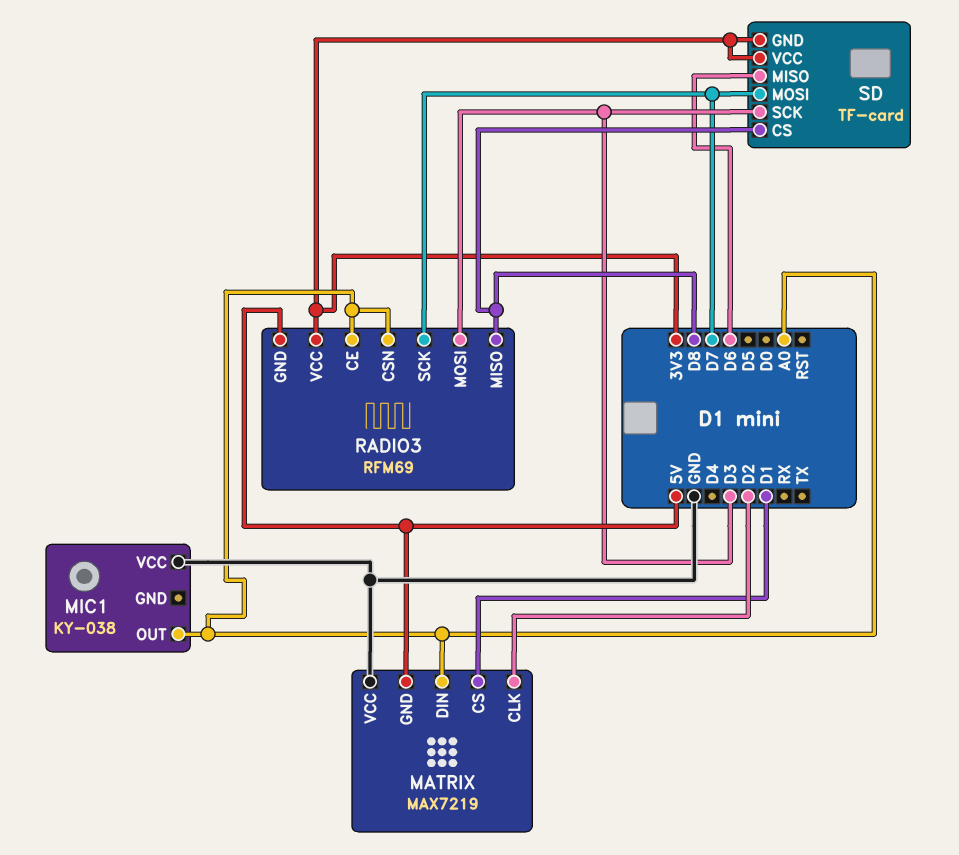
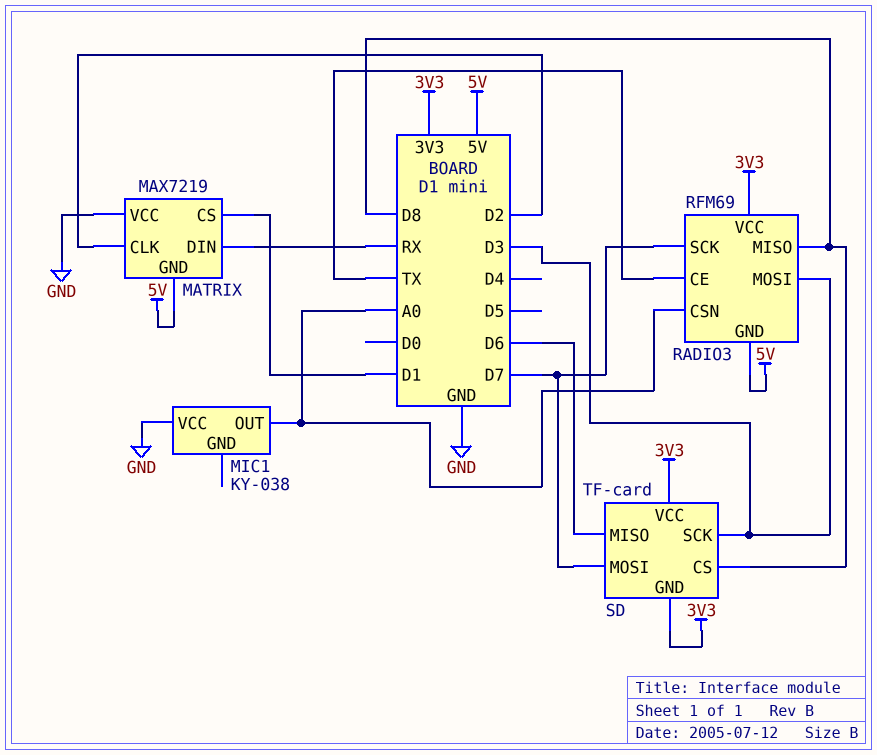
MATRIX pin DIN: A0 -> RX
RADIO3 pin CE: A0 -> TX

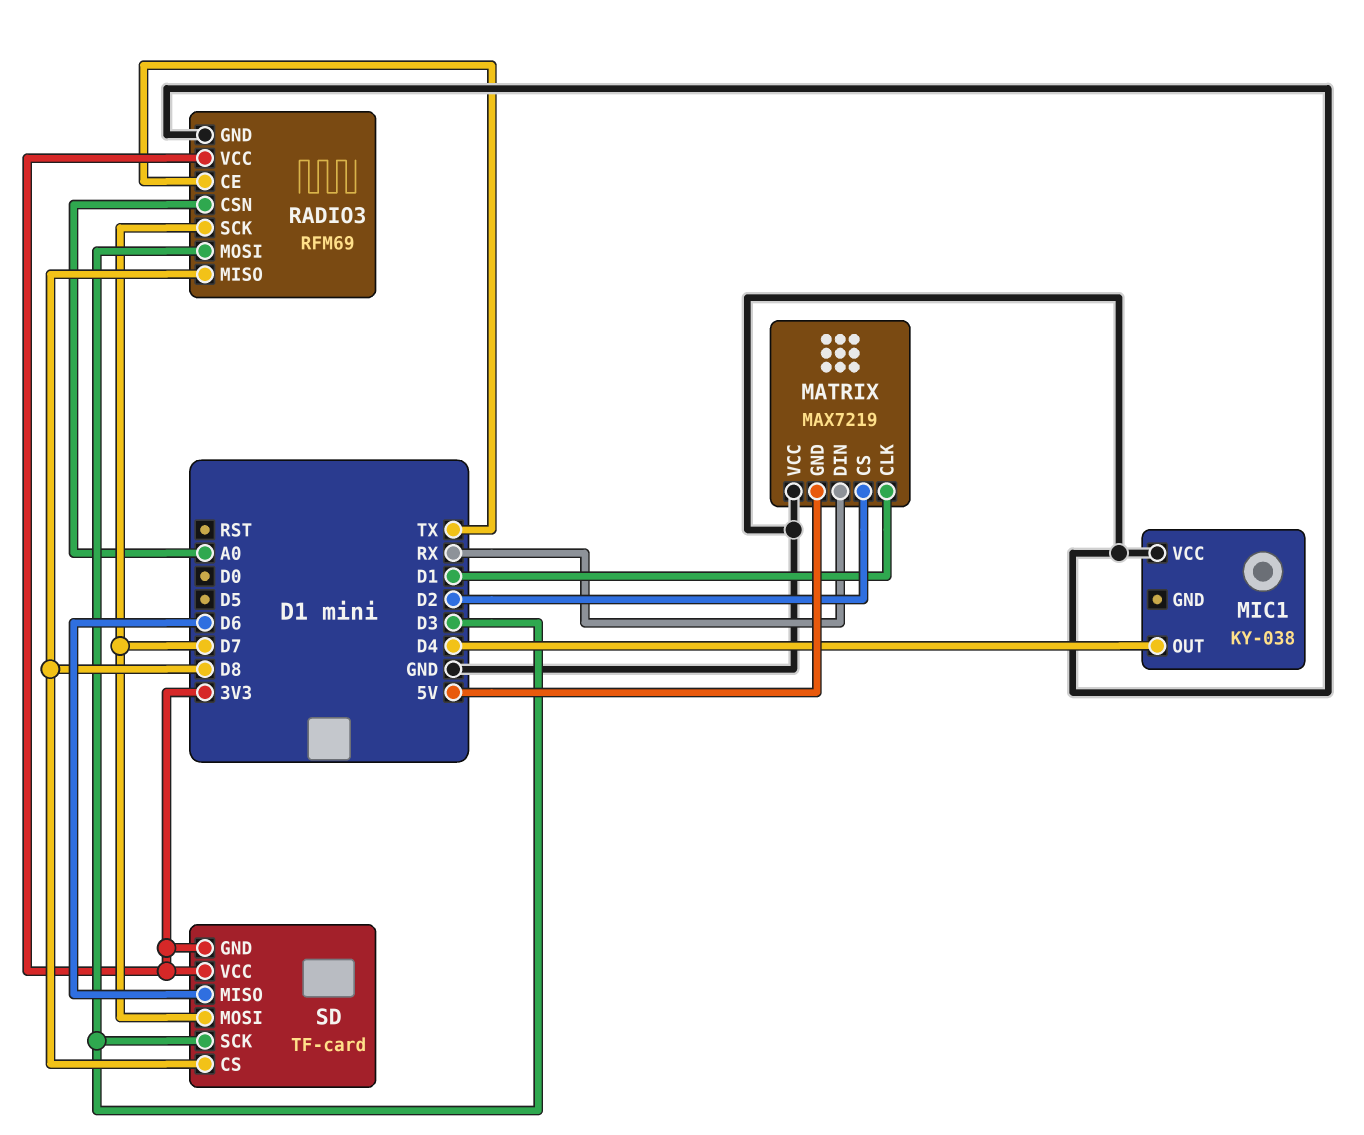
MATRIX pin CLK: D2 -> D1
MATRIX pin CS: D1 -> D2
MIC1 pin OUT: A0 -> D4
RADIO3 pin GND: 5V -> GND

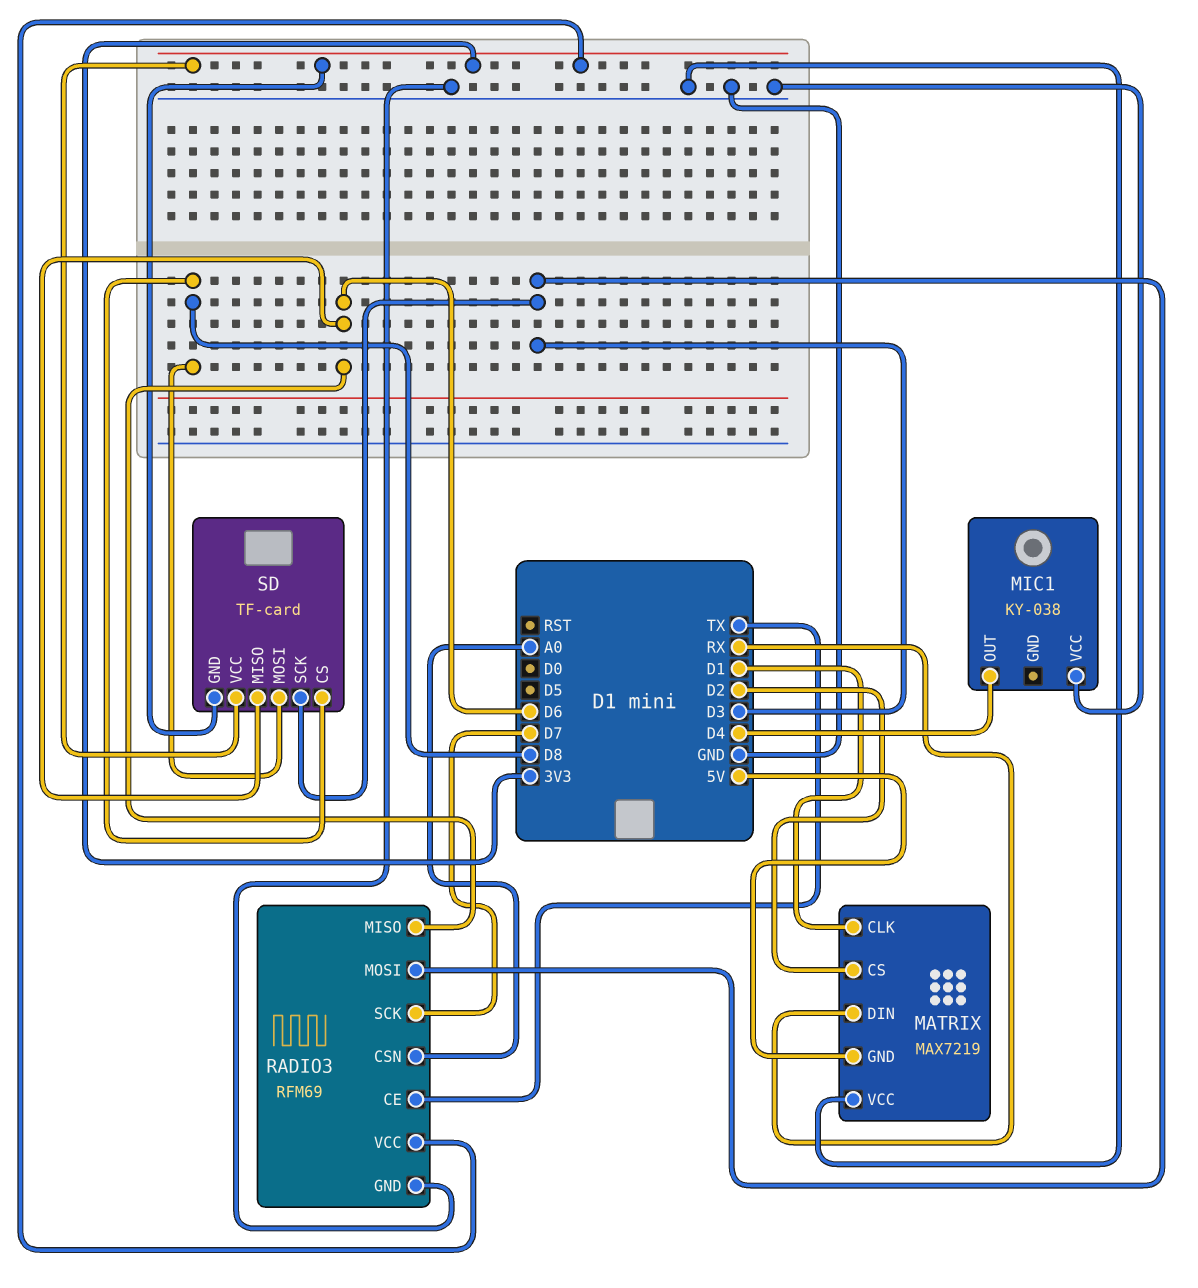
RADIO3 pin MISO: D8 -> D6
SD pin MOSI: D7 -> D8

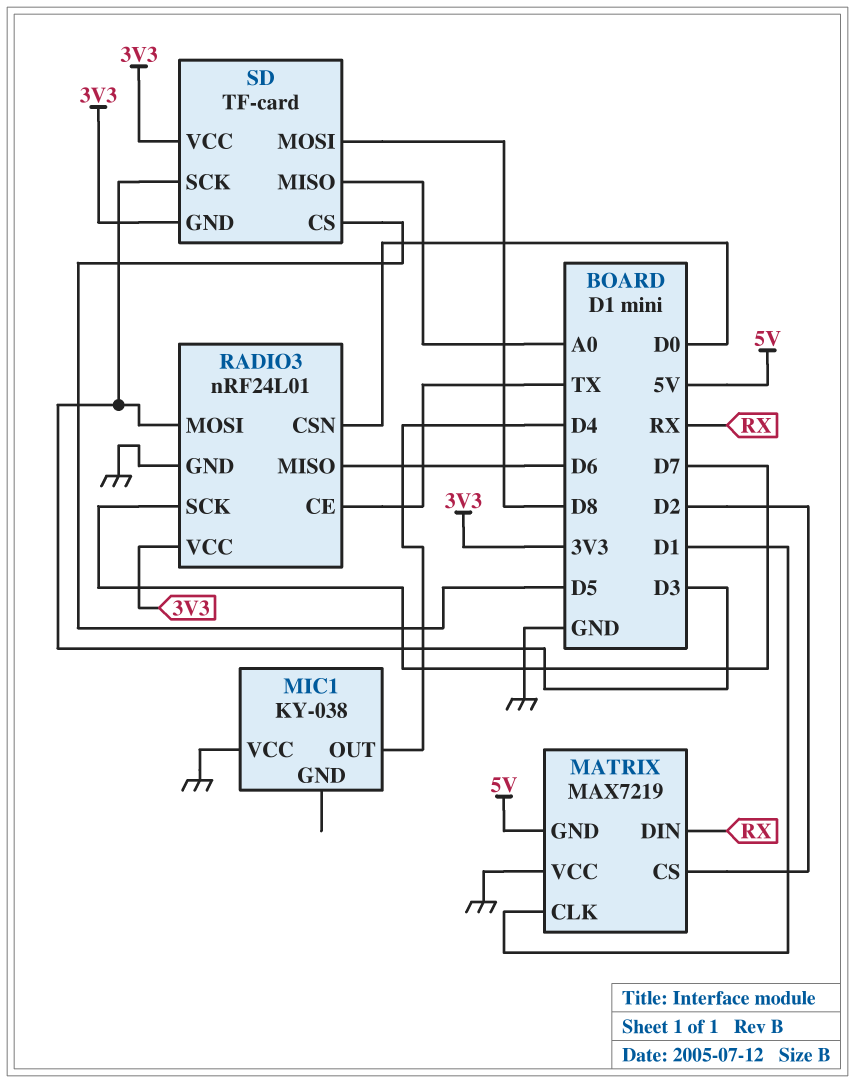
RADIO3: RFM69 -> nRF24L01
RADIO3 pin CSN: A0 -> D0
SD pin CS: D8 -> D5
SD pin MISO: D6 -> A0

